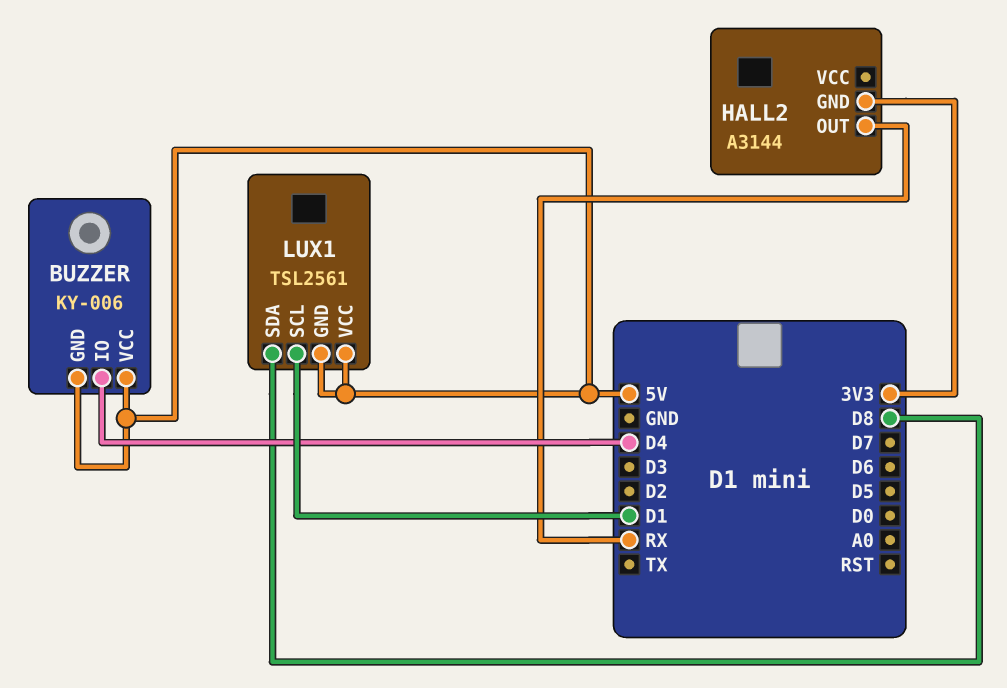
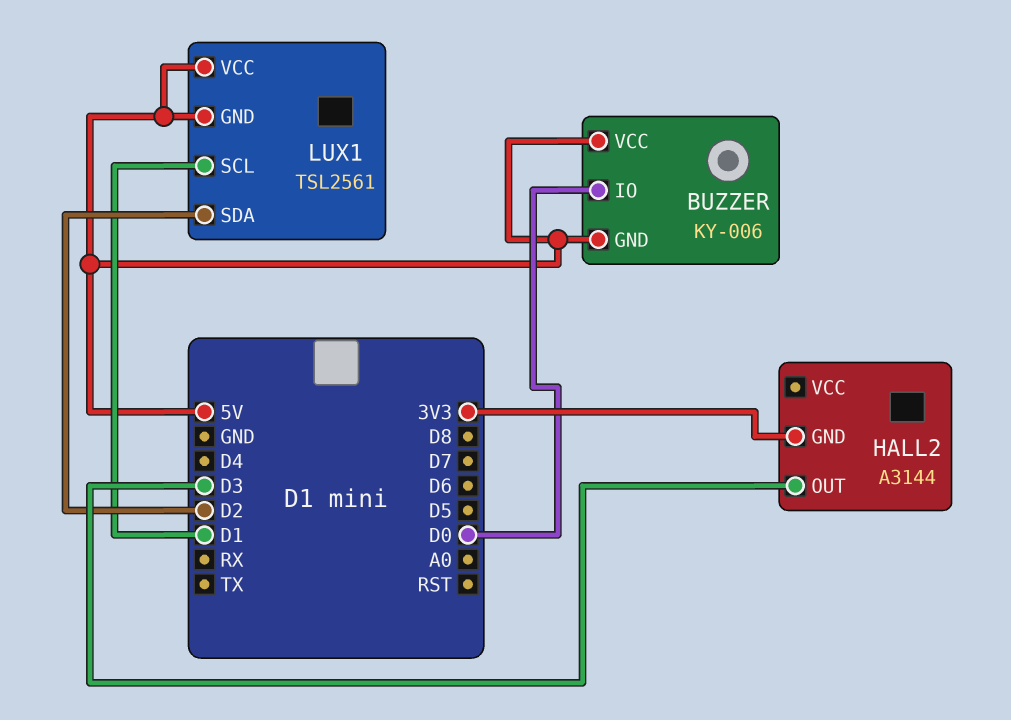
BUZZER pin IO: D4 -> D0
HALL2 pin OUT: RX -> D3
LUX1 pin SDA: D8 -> D2

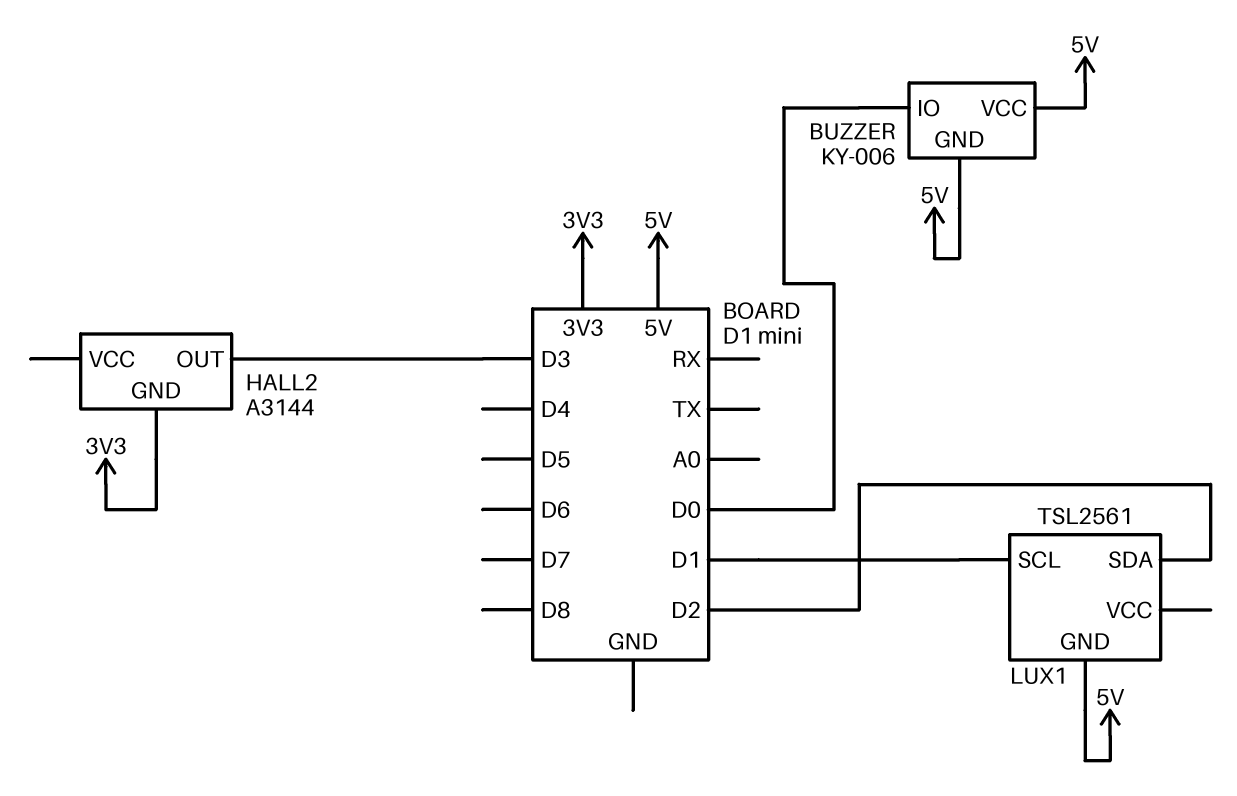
LUX1 pin VCC: 5V -> none

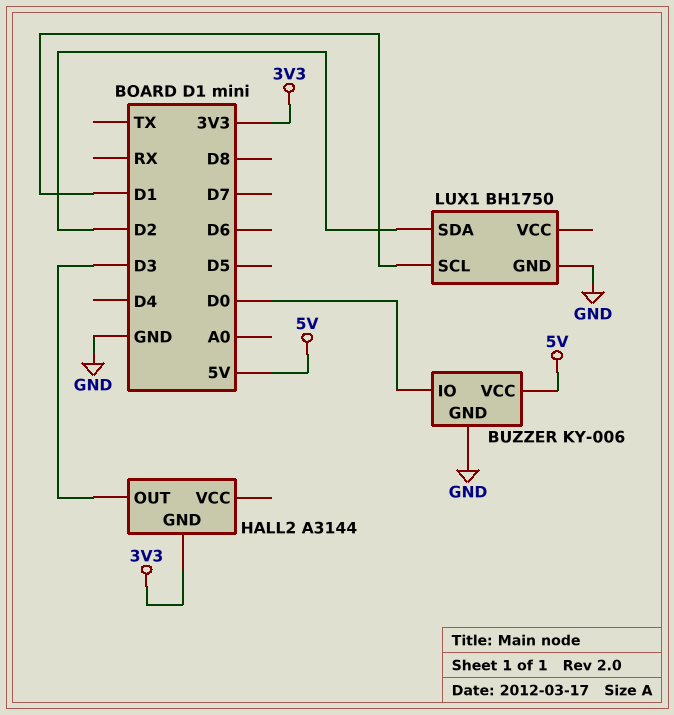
BUZZER pin GND: 5V -> GND
LUX1: TSL2561 -> BH1750
LUX1 pin GND: 5V -> GND

